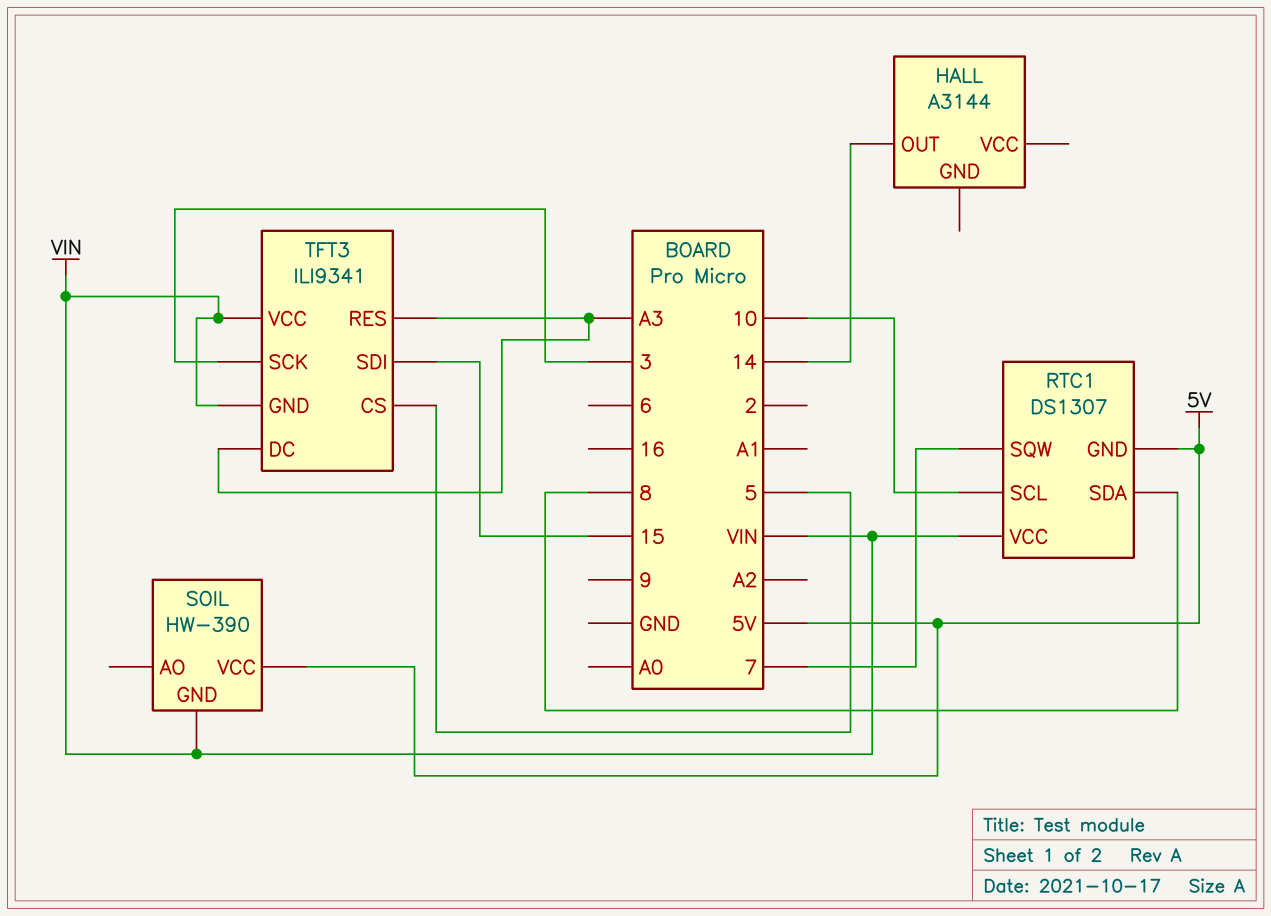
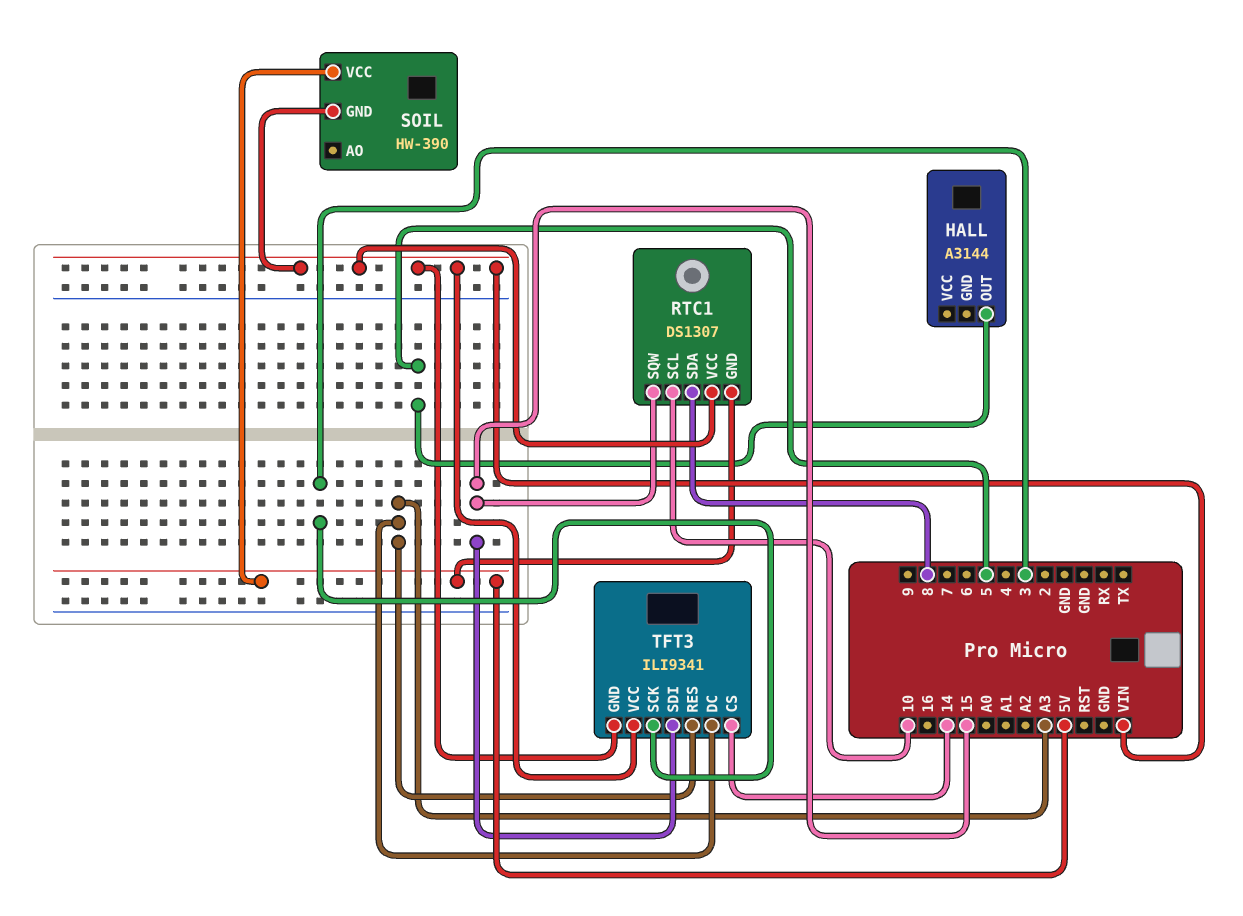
HALL pin OUT: 14 -> 5
RTC1 pin SQW: 7 -> 15
TFT3 pin CS: 5 -> 14

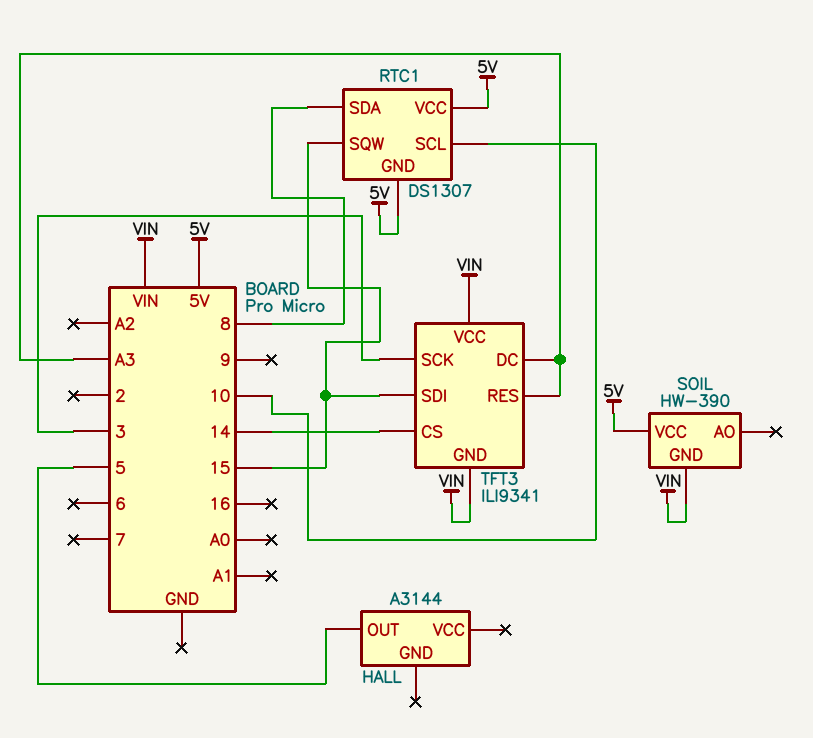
RTC1 pin VCC: VIN -> 5V

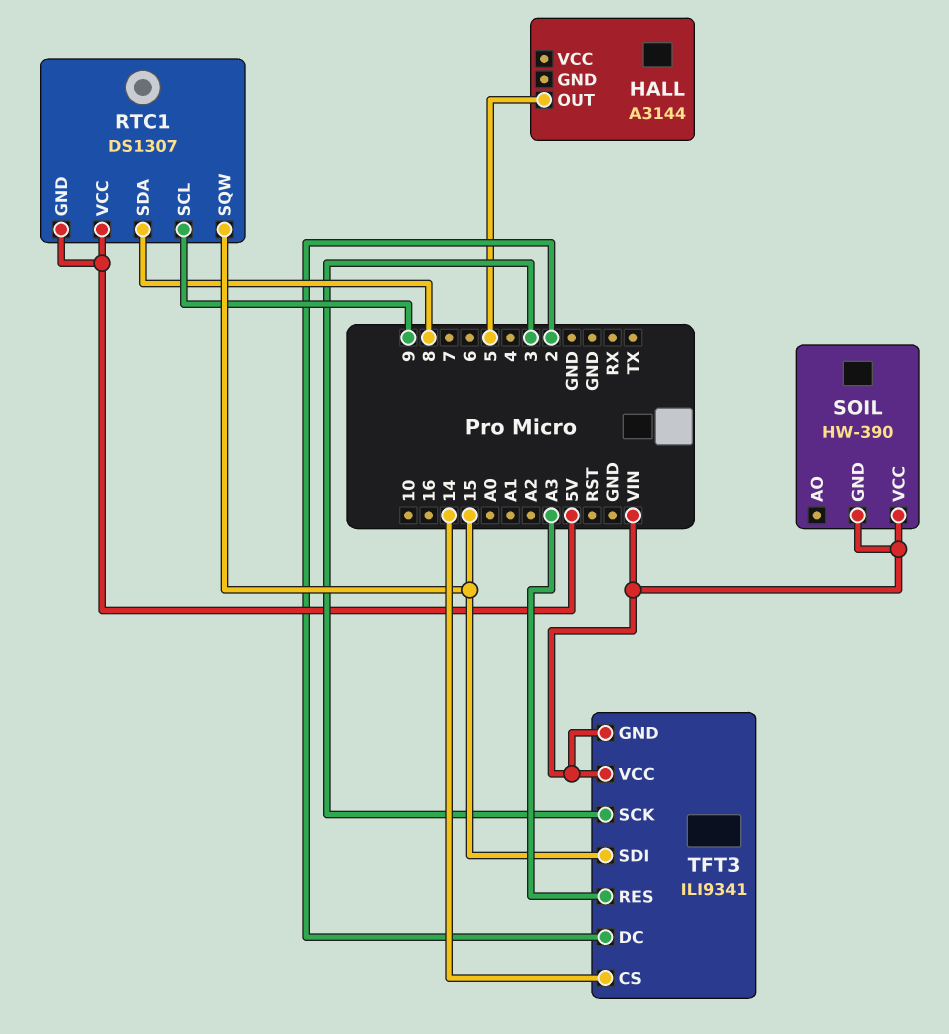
RTC1 pin SCL: 10 -> 9
SOIL pin VCC: 5V -> VIN
TFT3 pin DC: A3 -> 2

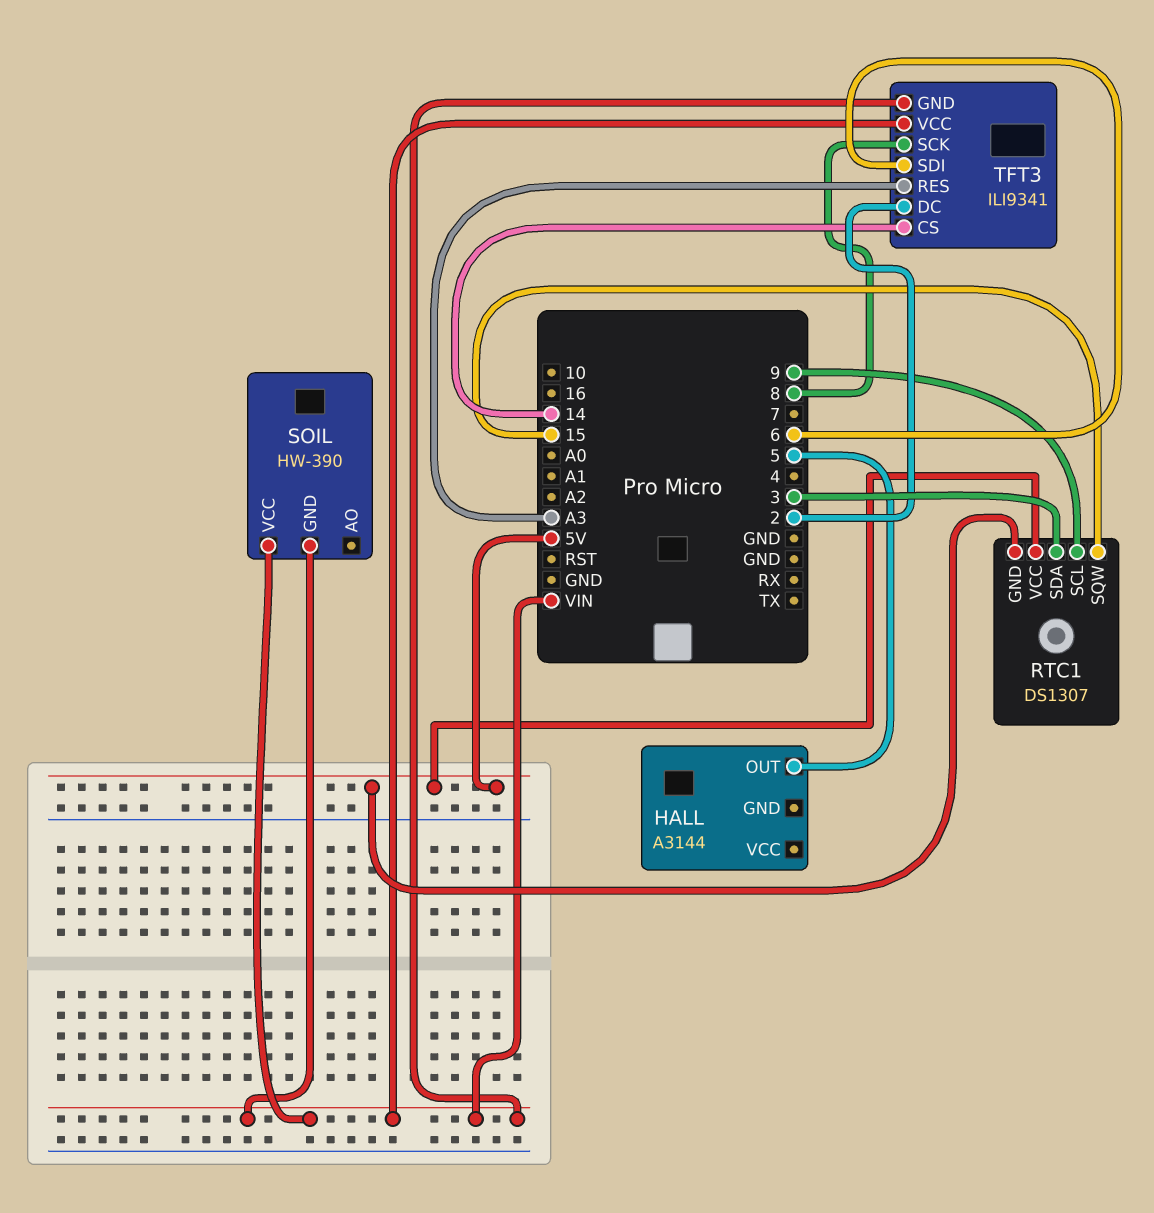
RTC1 pin SDA: 8 -> 3
TFT3 pin SCK: 3 -> 8
TFT3 pin SDI: 15 -> 6

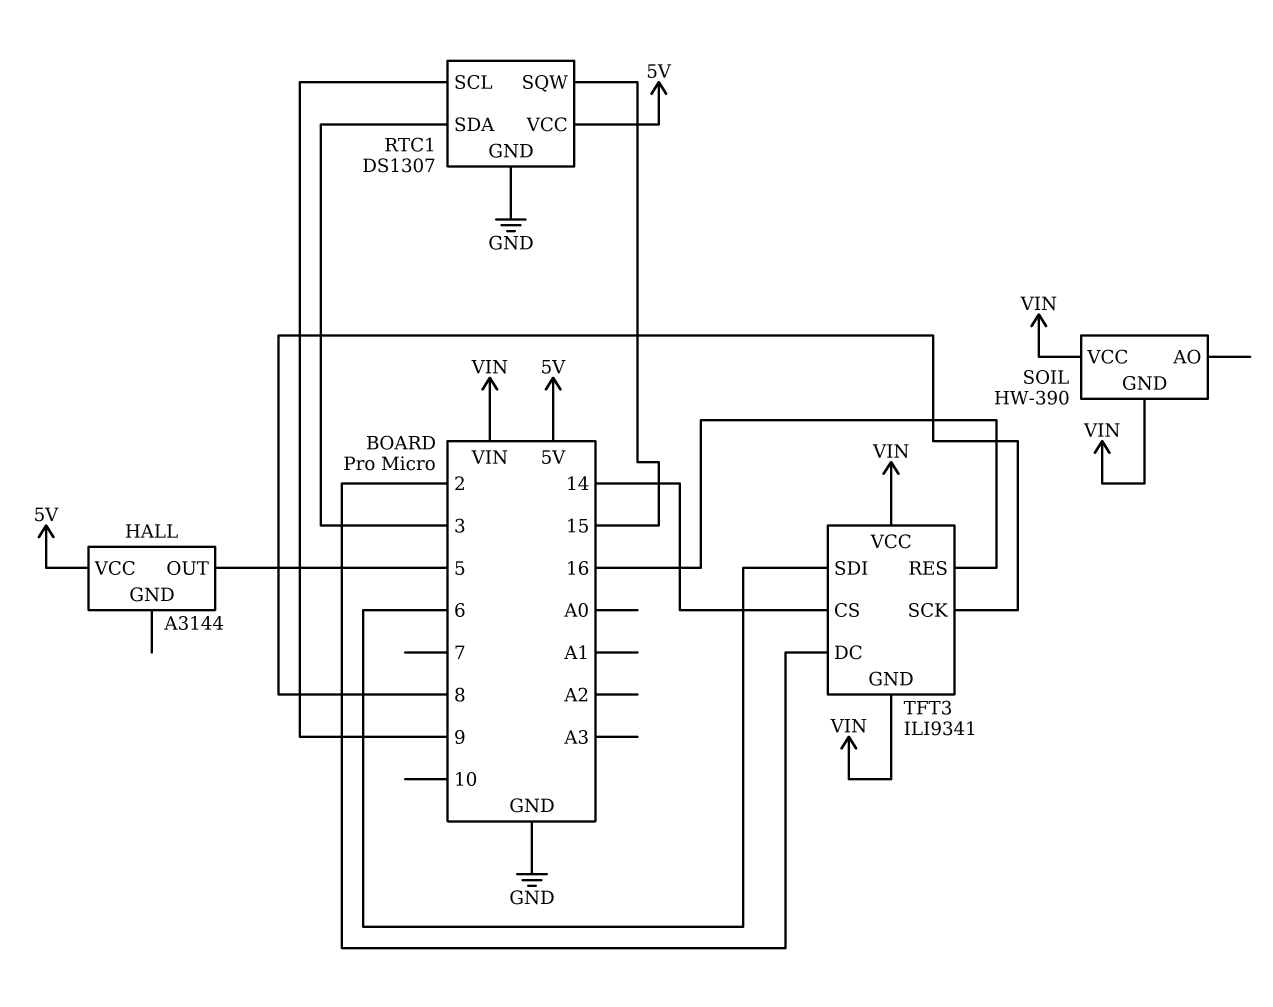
HALL pin VCC: none -> 5V
RTC1 pin GND: 5V -> GND
TFT3 pin RES: A3 -> 16

